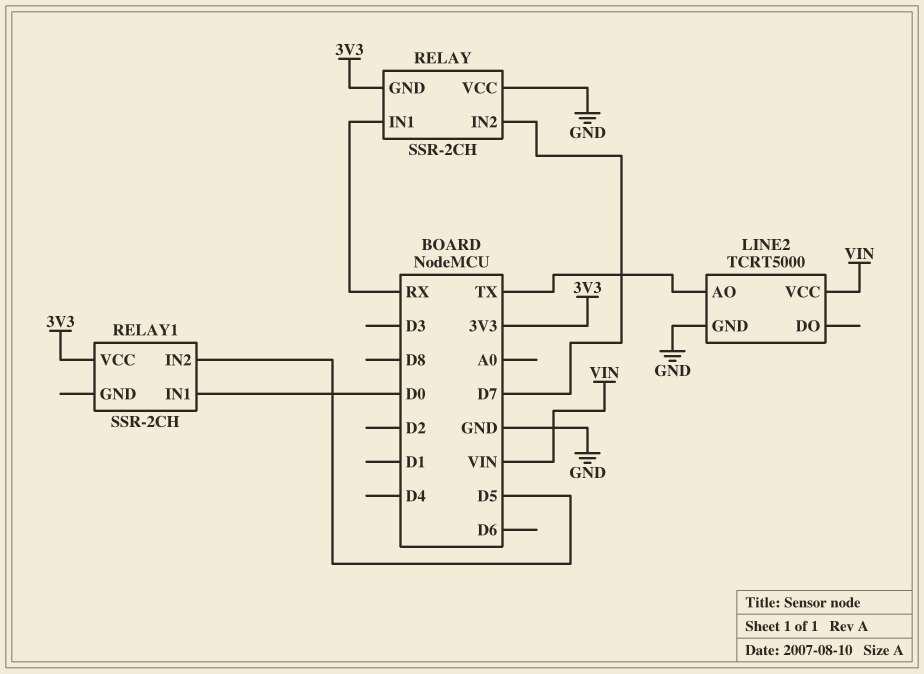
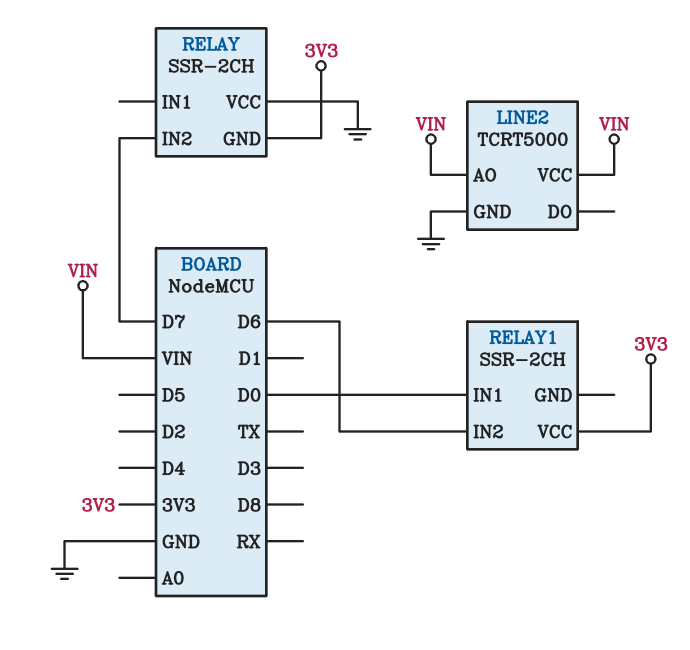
LINE2 pin AO: TX -> VIN
RELAY pin IN1: RX -> none
RELAY1 pin IN2: D5 -> D6

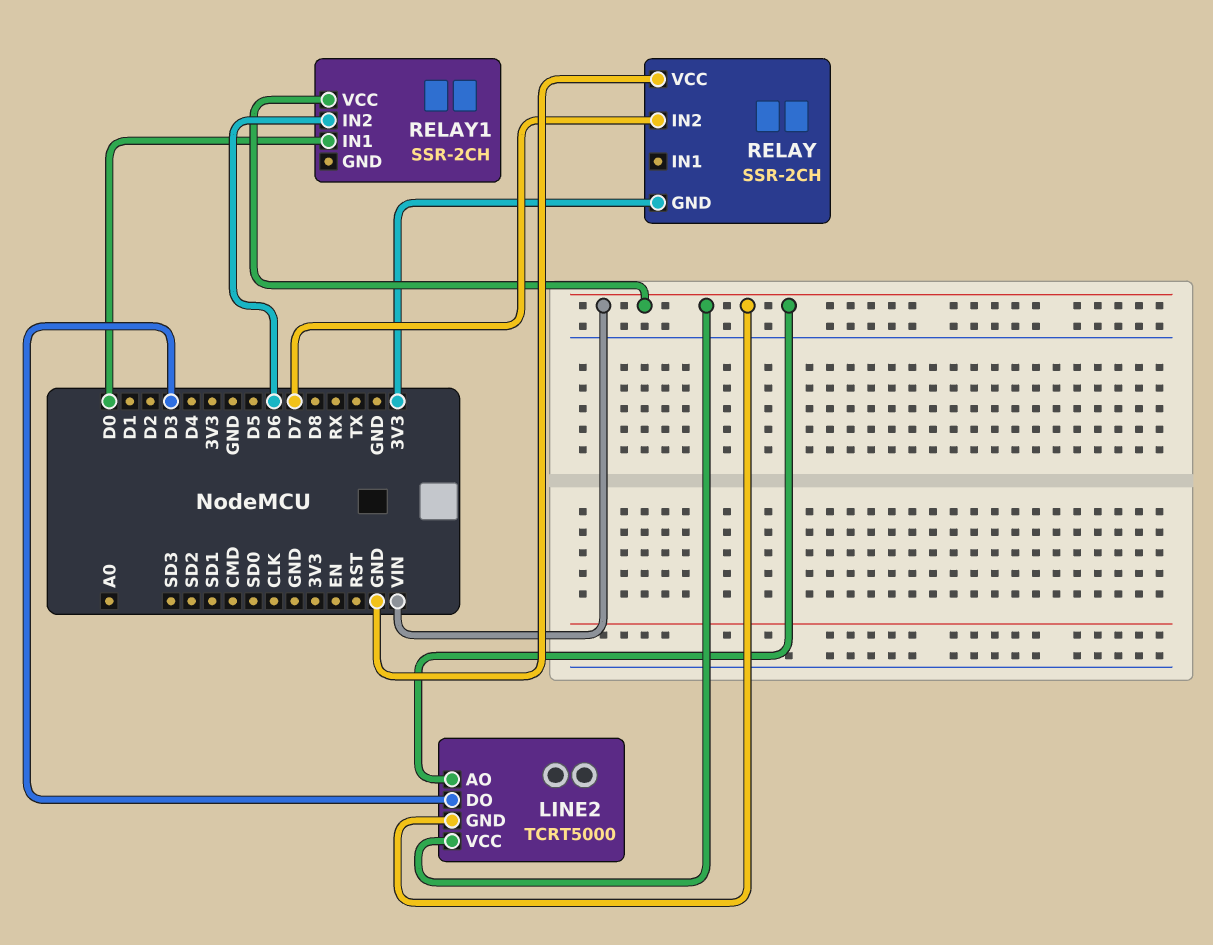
LINE2 pin DO: none -> D3
LINE2 pin GND: GND -> VIN
RELAY1 pin VCC: 3V3 -> VIN

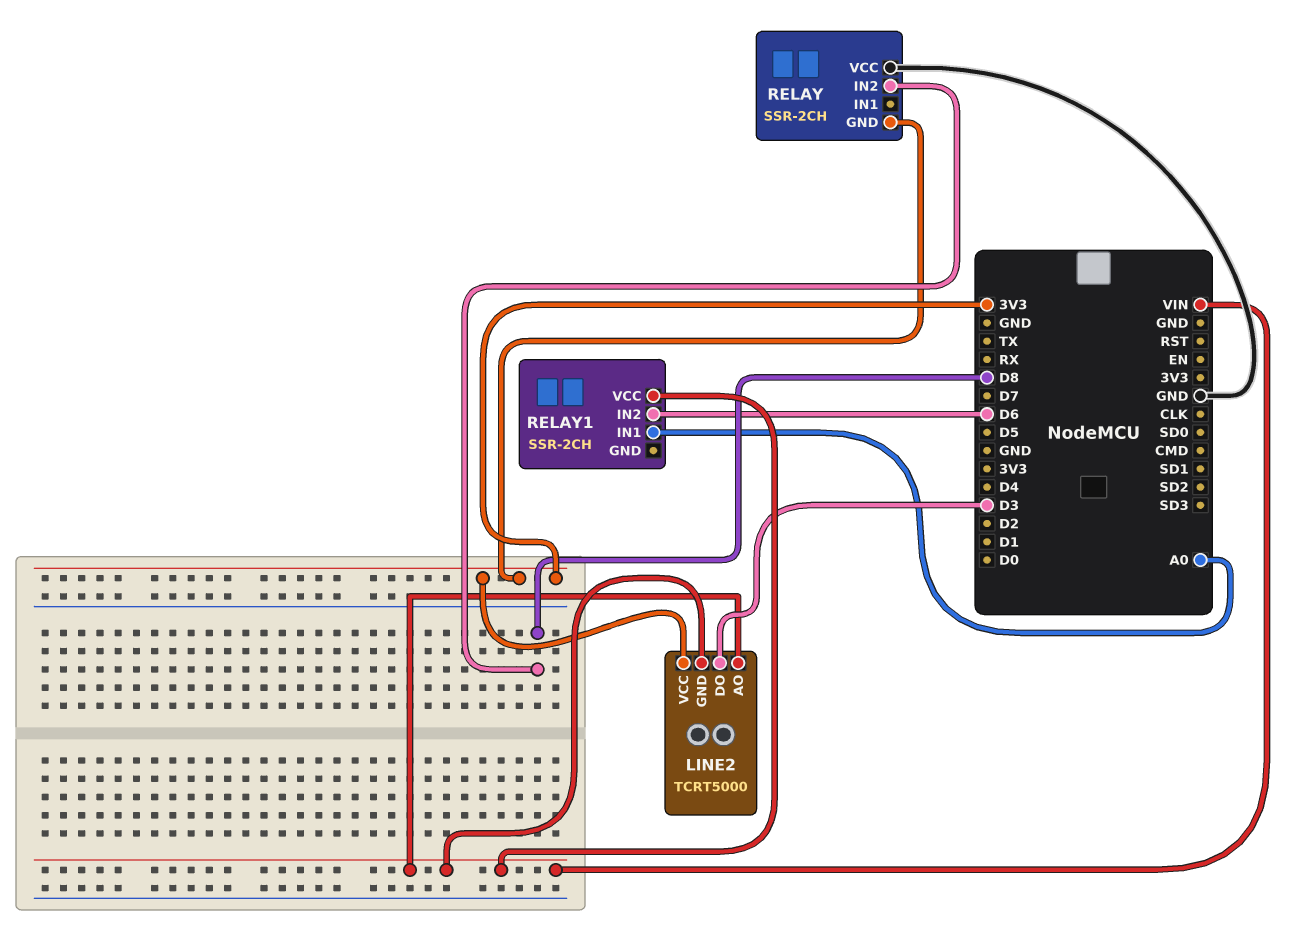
LINE2 pin VCC: VIN -> 3V3
RELAY pin IN2: D7 -> D8
RELAY1 pin IN1: D0 -> A0

